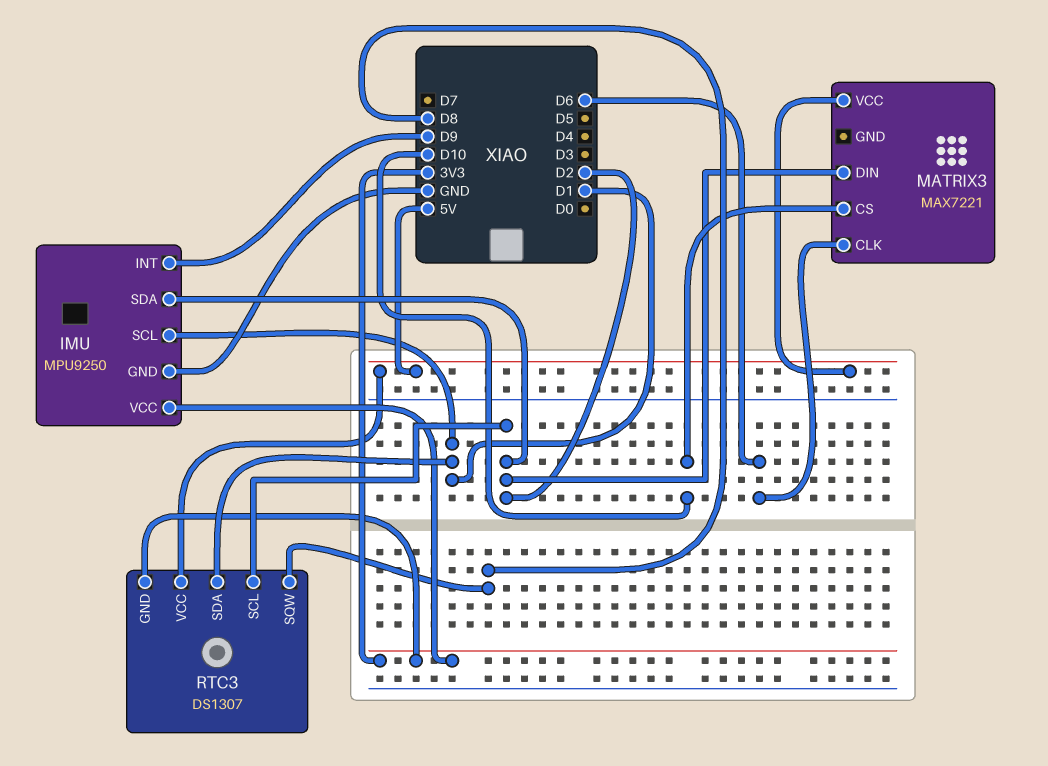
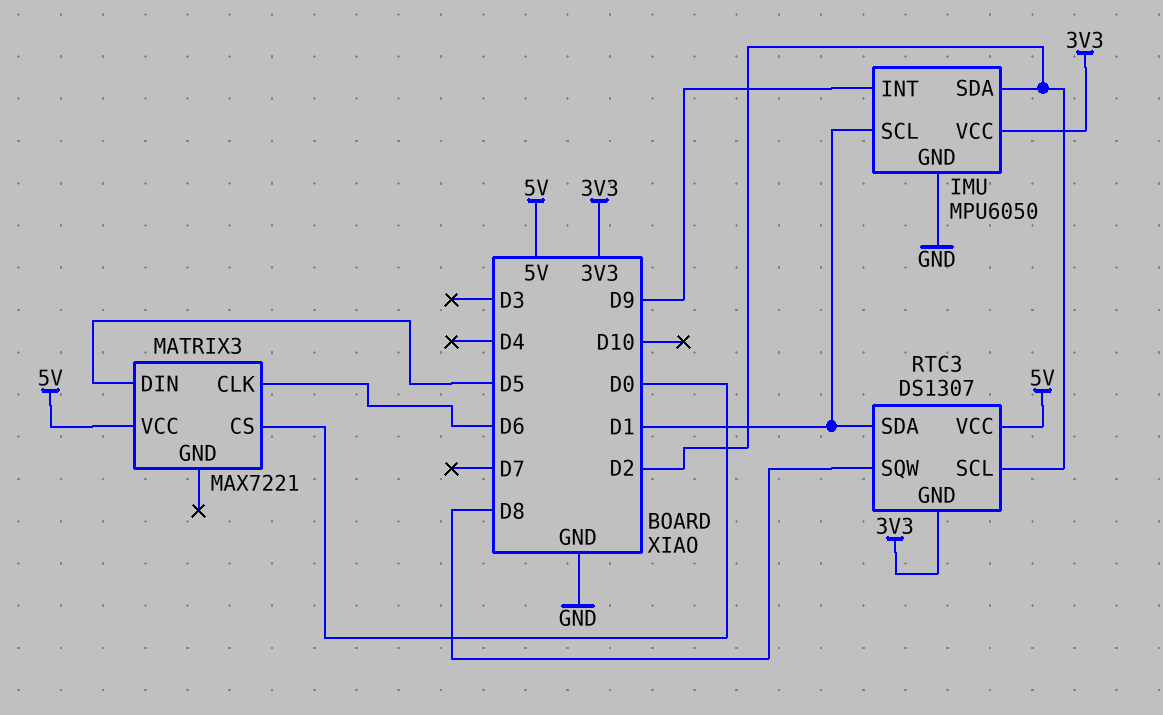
IMU: MPU9250 -> MPU6050
MATRIX3 pin CS: D10 -> D0
MATRIX3 pin DIN: D2 -> D5

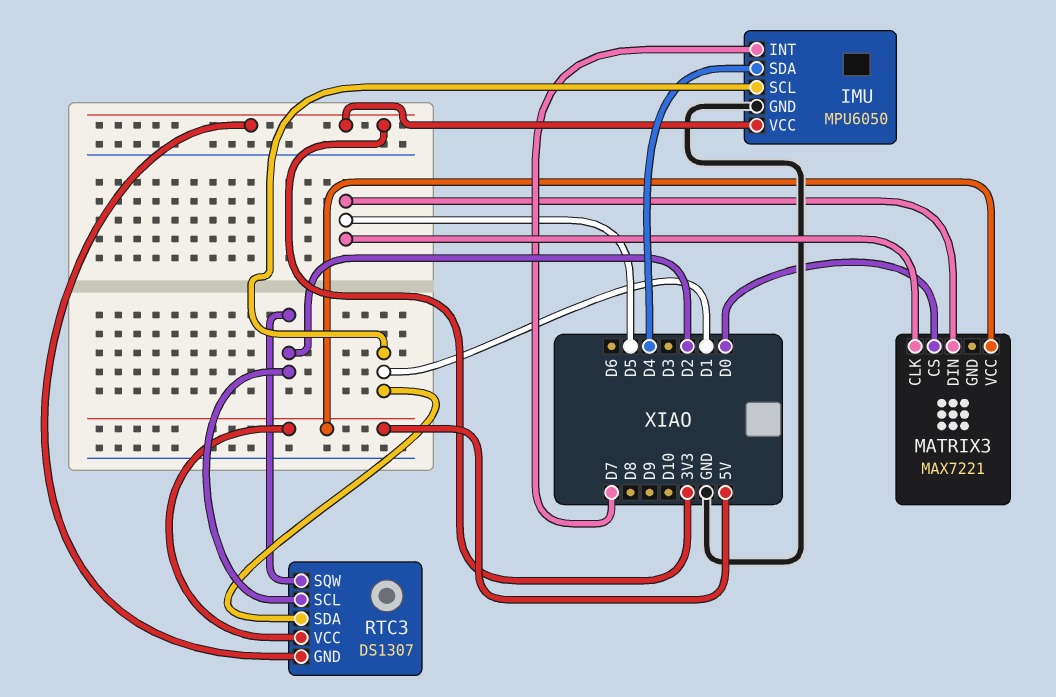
IMU pin INT: D9 -> D7
IMU pin SDA: D2 -> D4
MATRIX3 pin CLK: D6 -> D5
RTC3 pin SQW: D8 -> D2

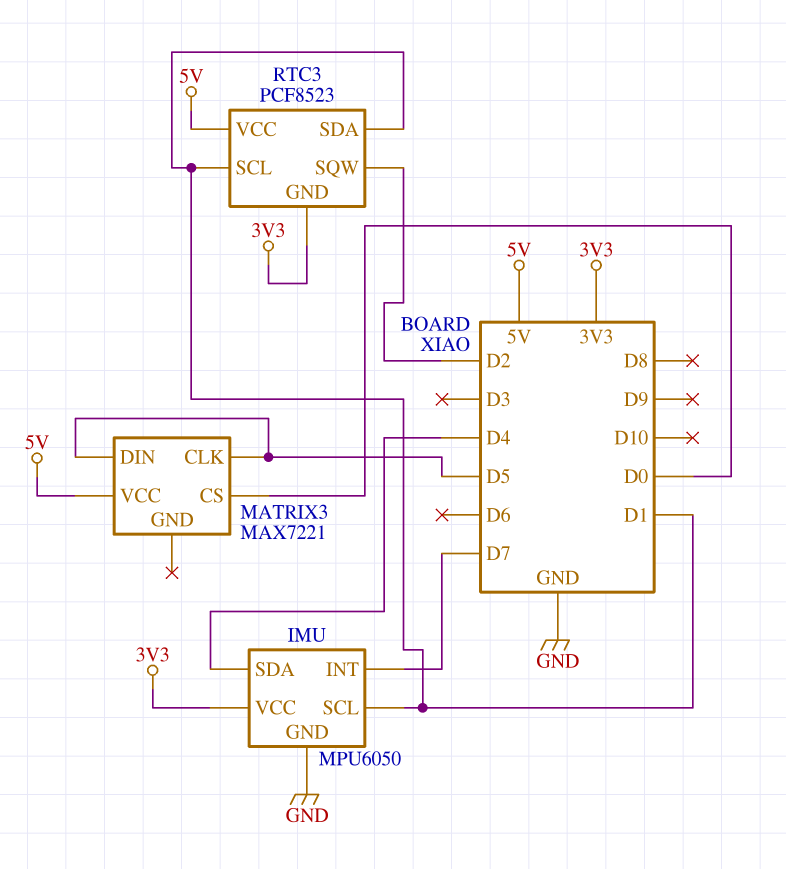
RTC3: DS1307 -> PCF8523
RTC3 pin SCL: D2 -> D1

